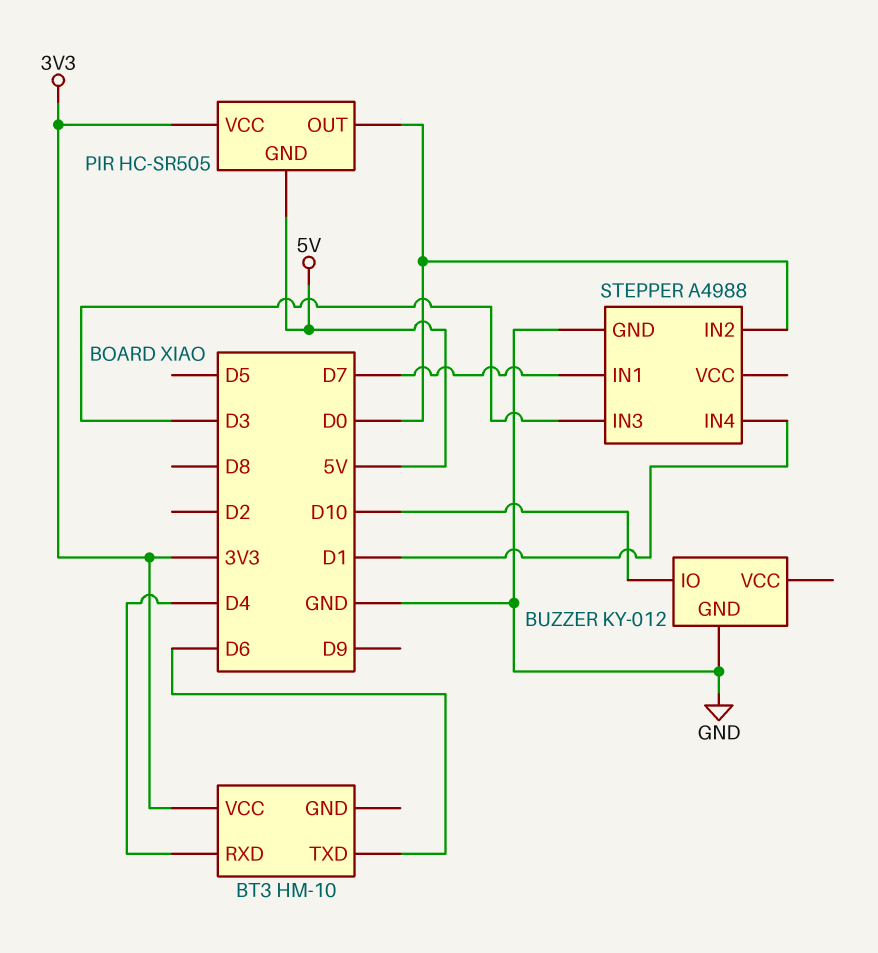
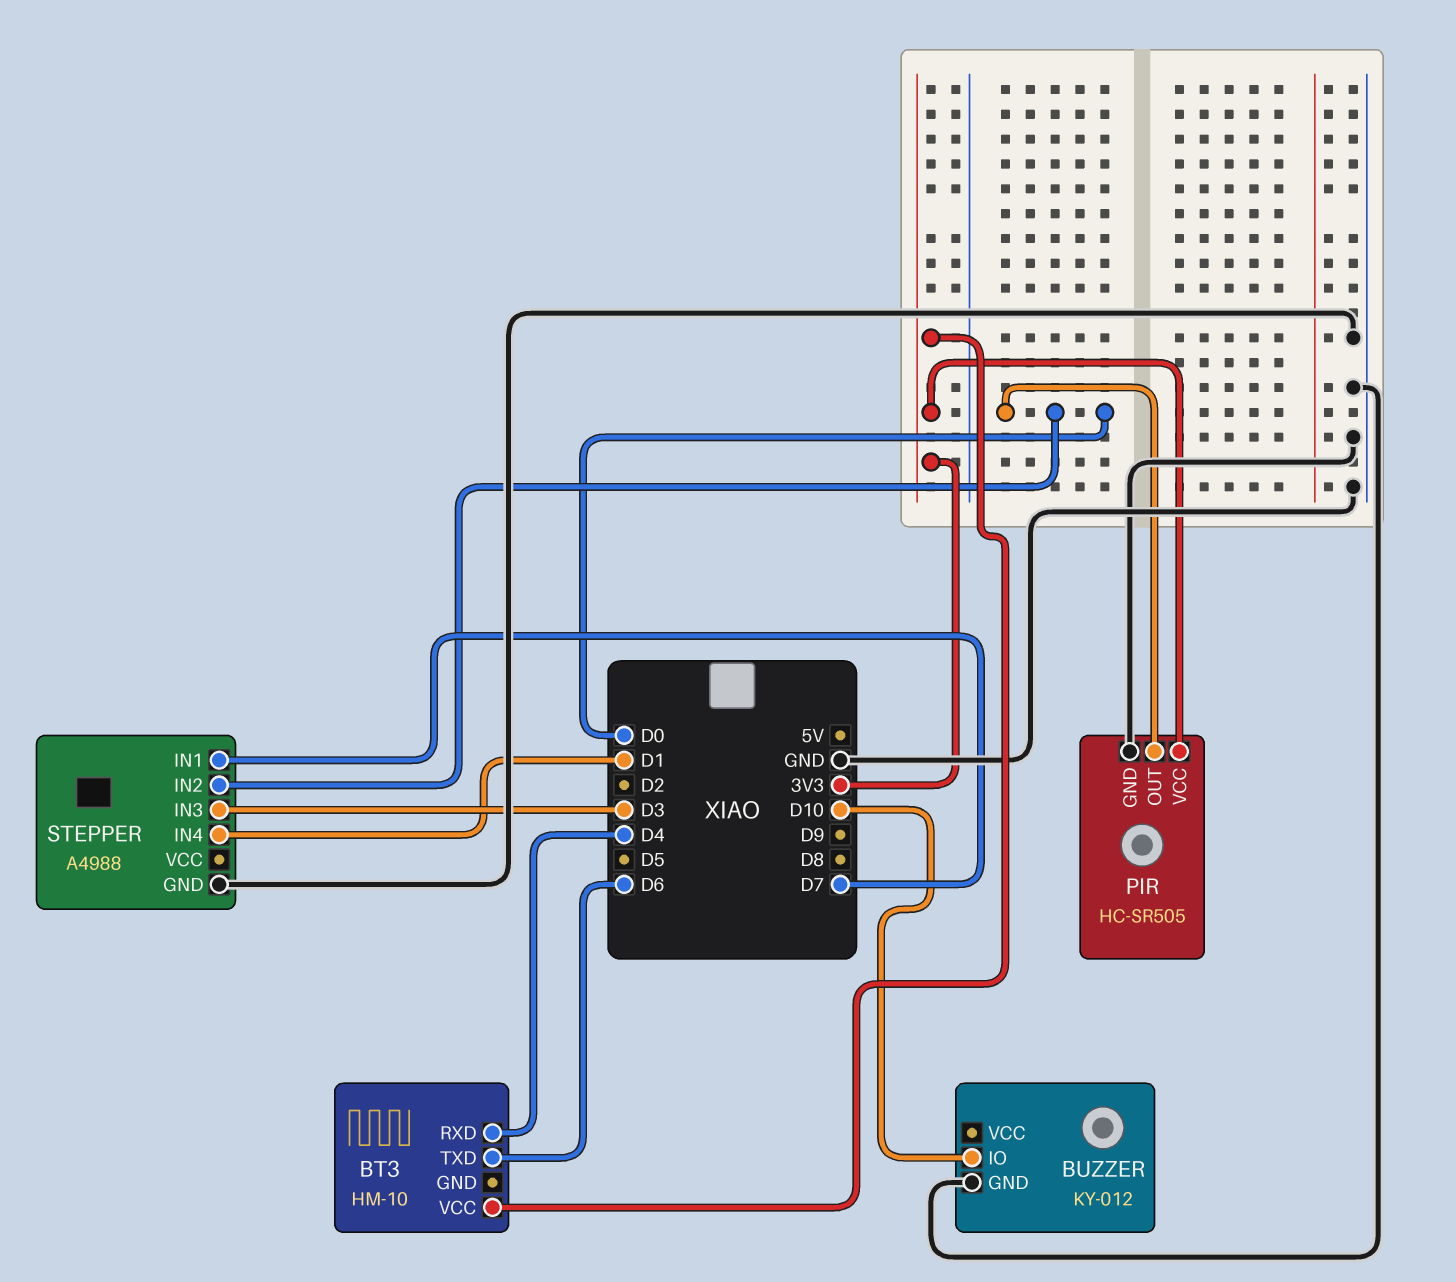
PIR pin GND: 5V -> GND

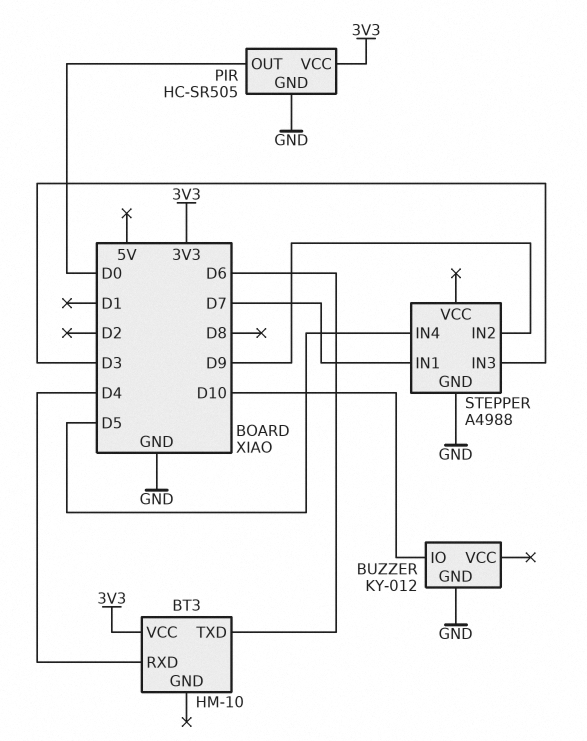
STEPPER pin IN2: D0 -> D9
STEPPER pin IN4: D1 -> D5

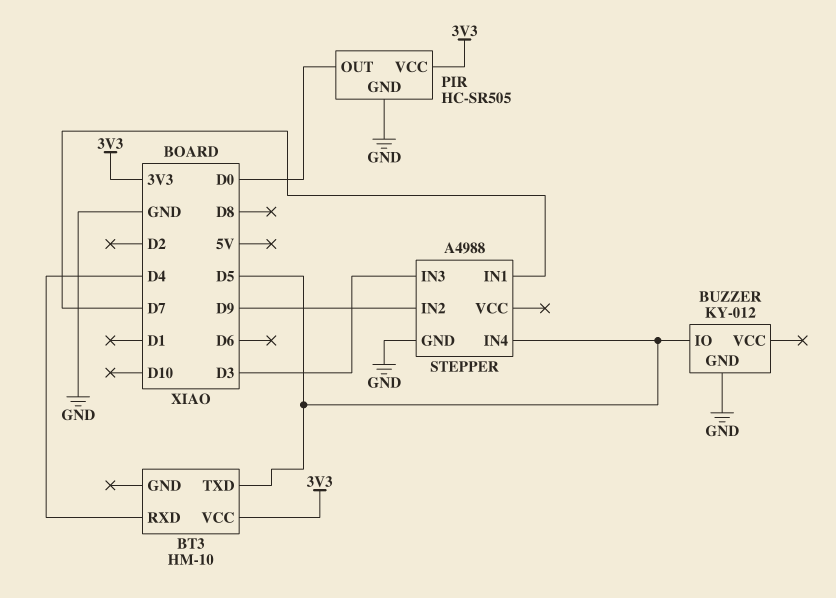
BT3 pin TXD: D6 -> D5
BUZZER pin IO: D10 -> D5

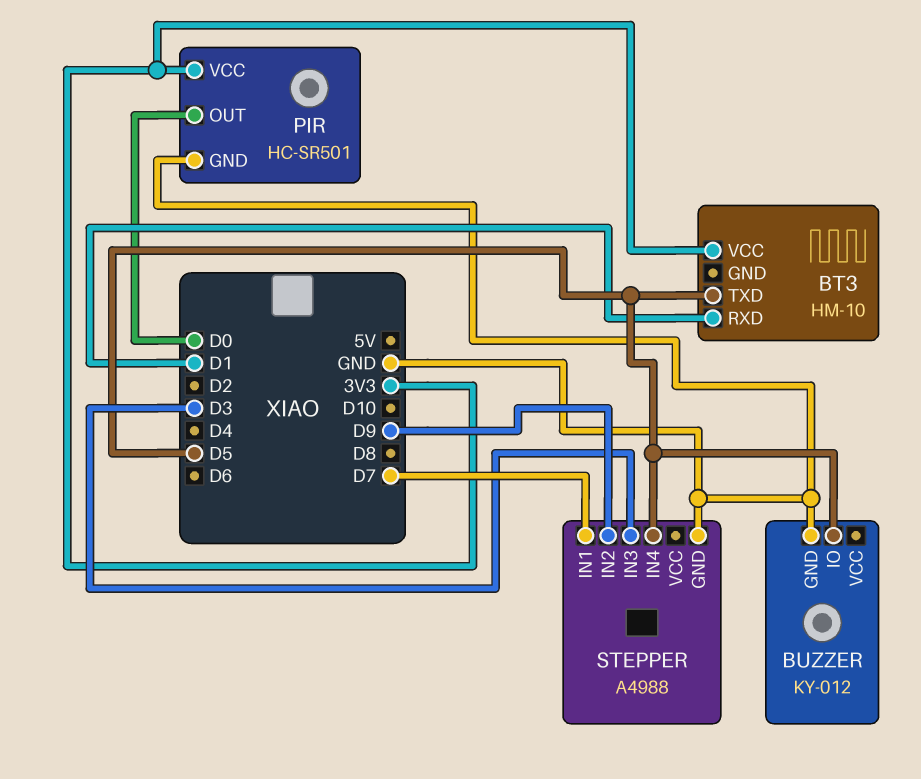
BT3 pin RXD: D4 -> D1
PIR: HC-SR505 -> HC-SR501

